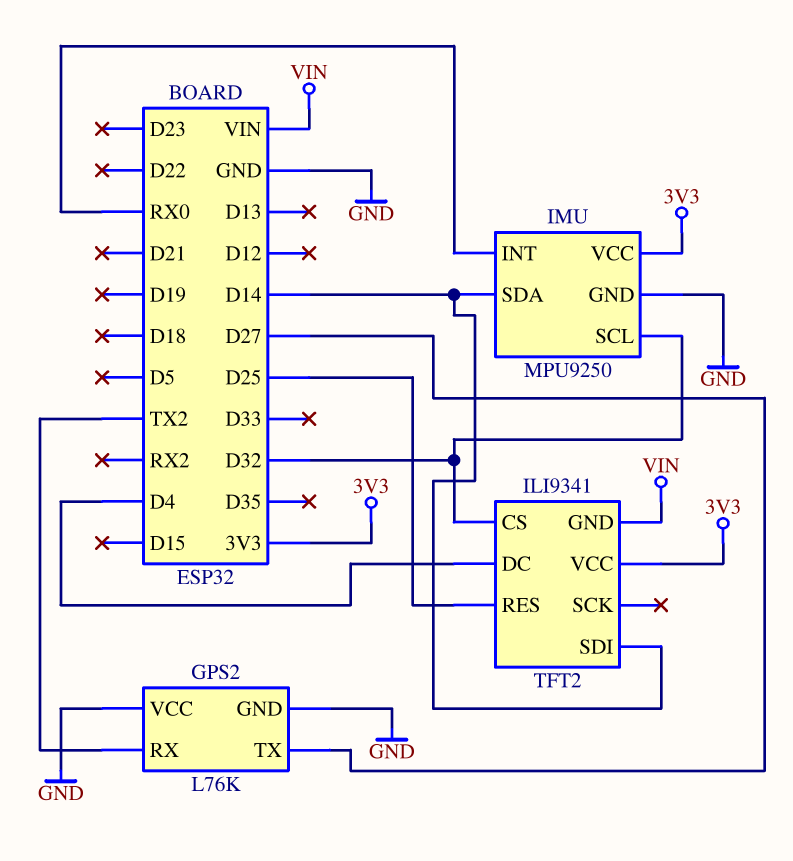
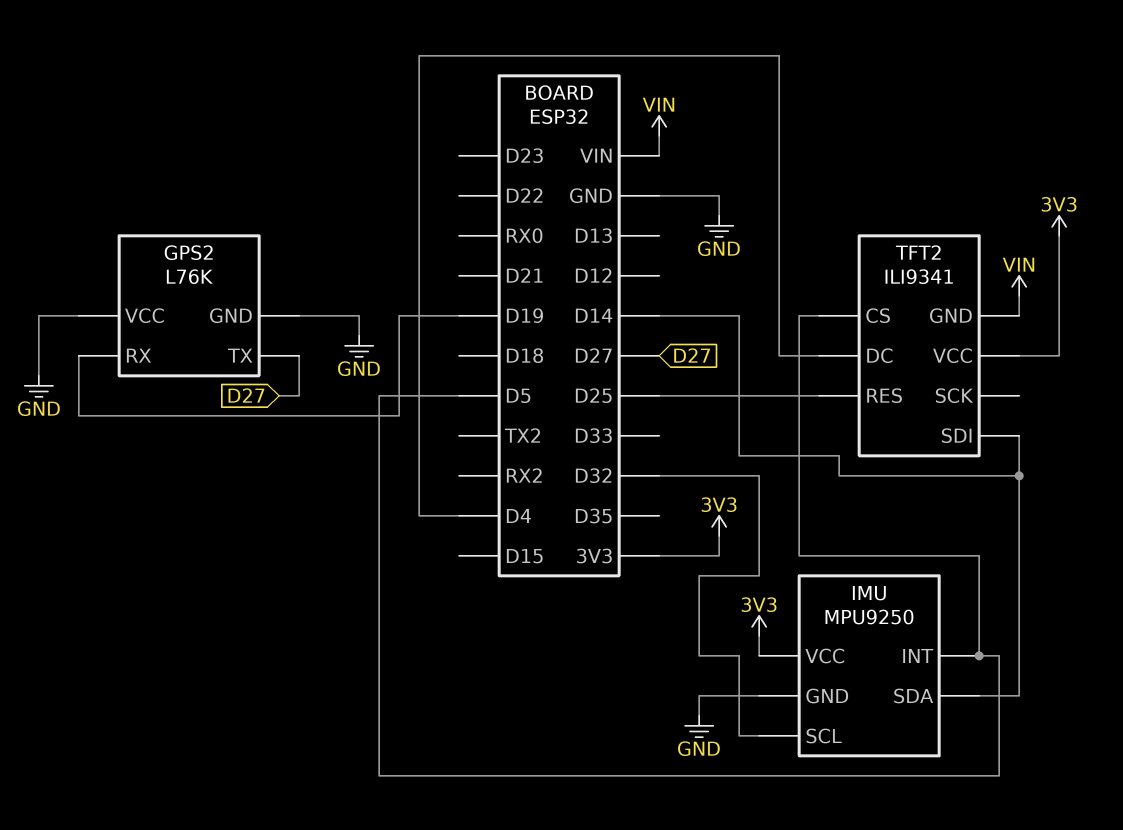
GPS2 pin RX: TX2 -> D19
IMU pin INT: RX0 -> D5
TFT2 pin CS: D32 -> D5

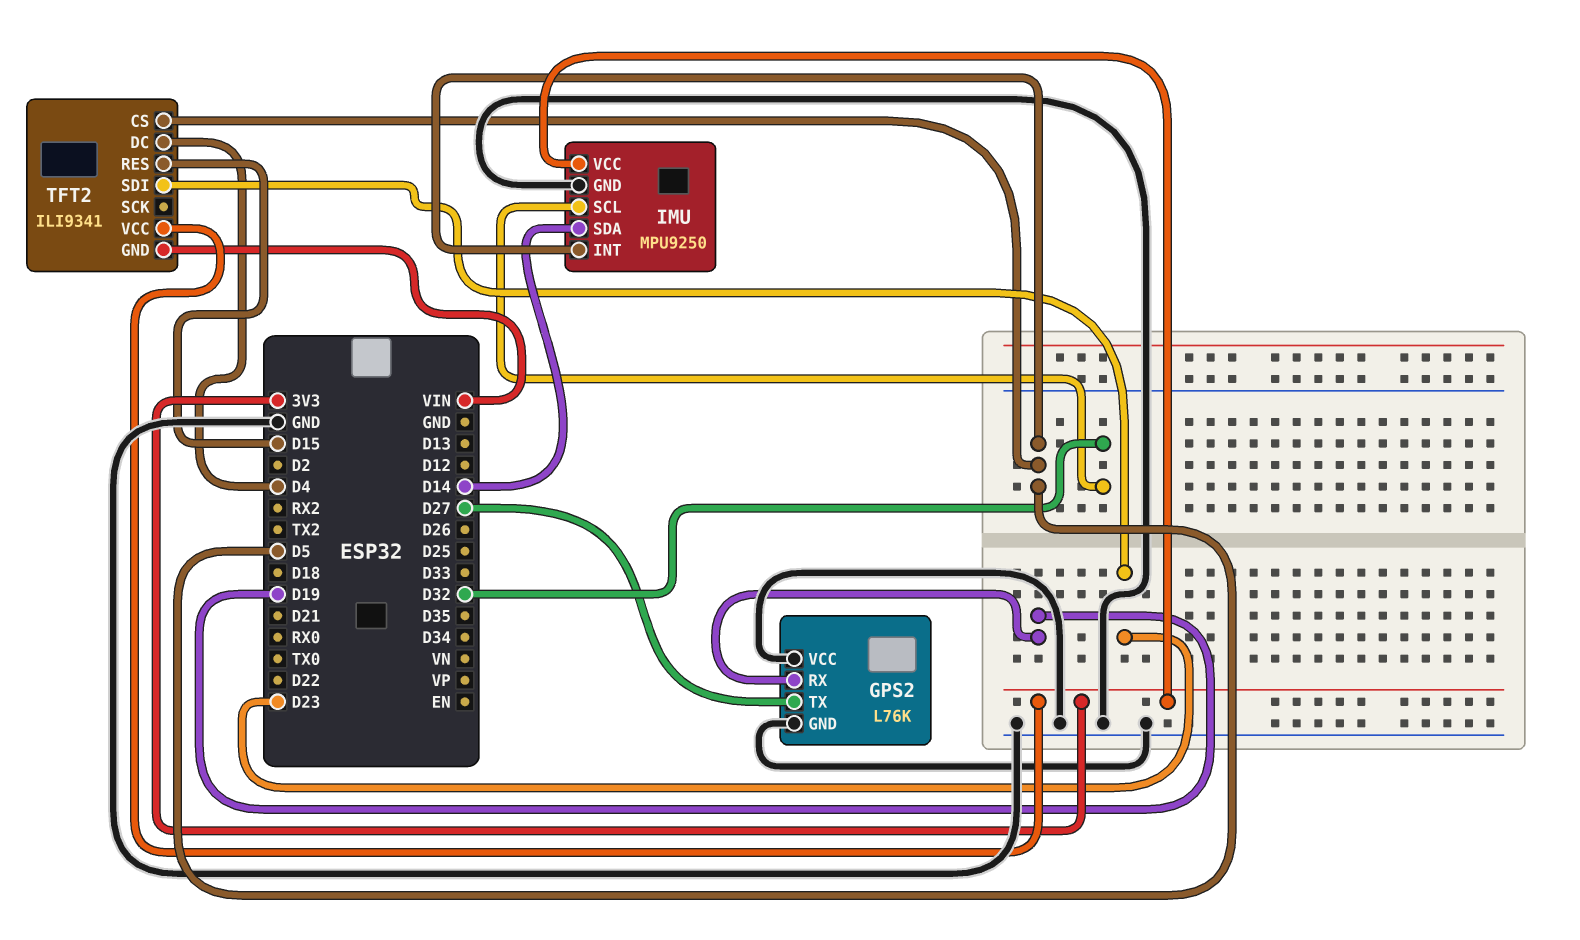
TFT2 pin RES: D25 -> D15
TFT2 pin SDI: D14 -> D23

